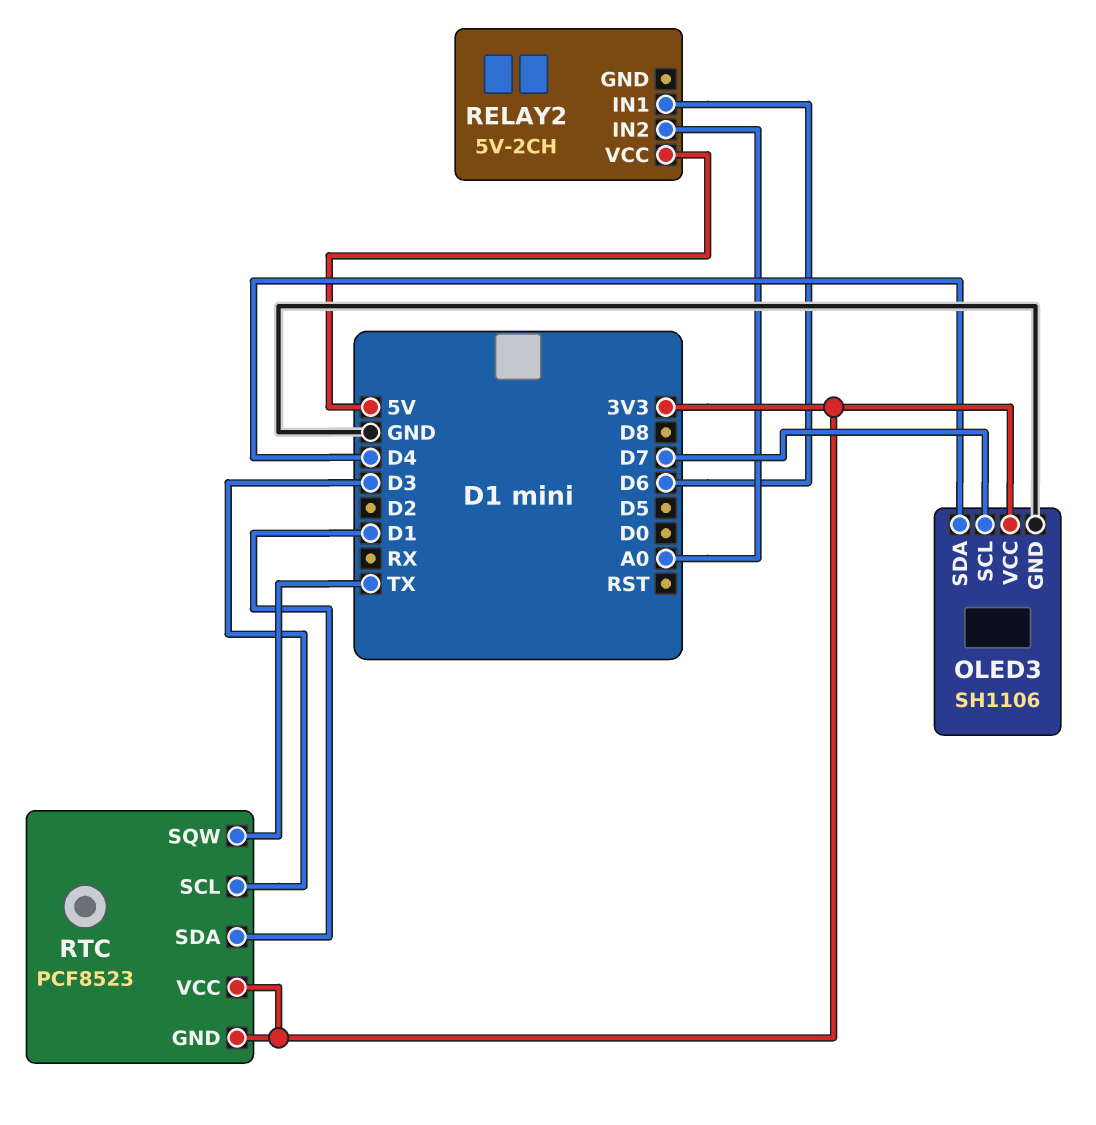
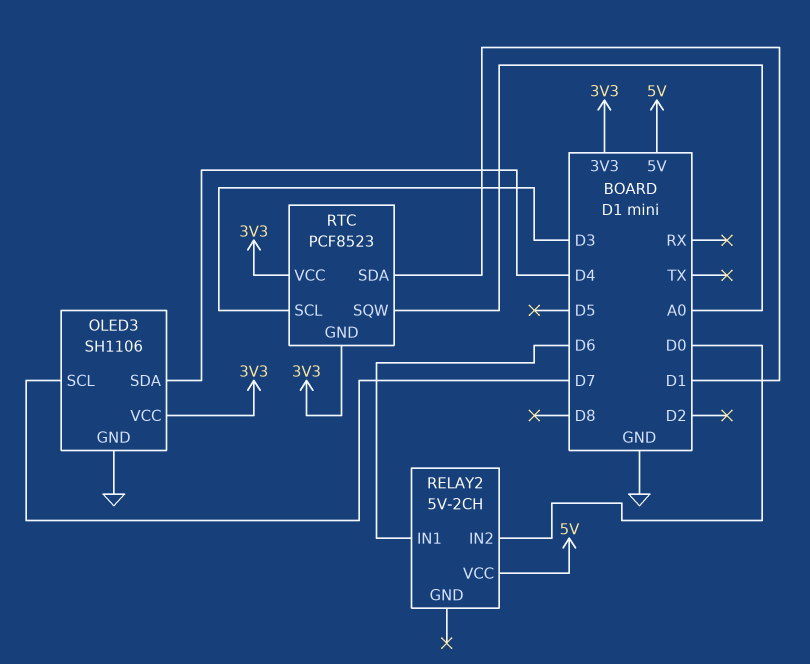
RELAY2 pin IN2: A0 -> D0
RTC pin SQW: TX -> A0

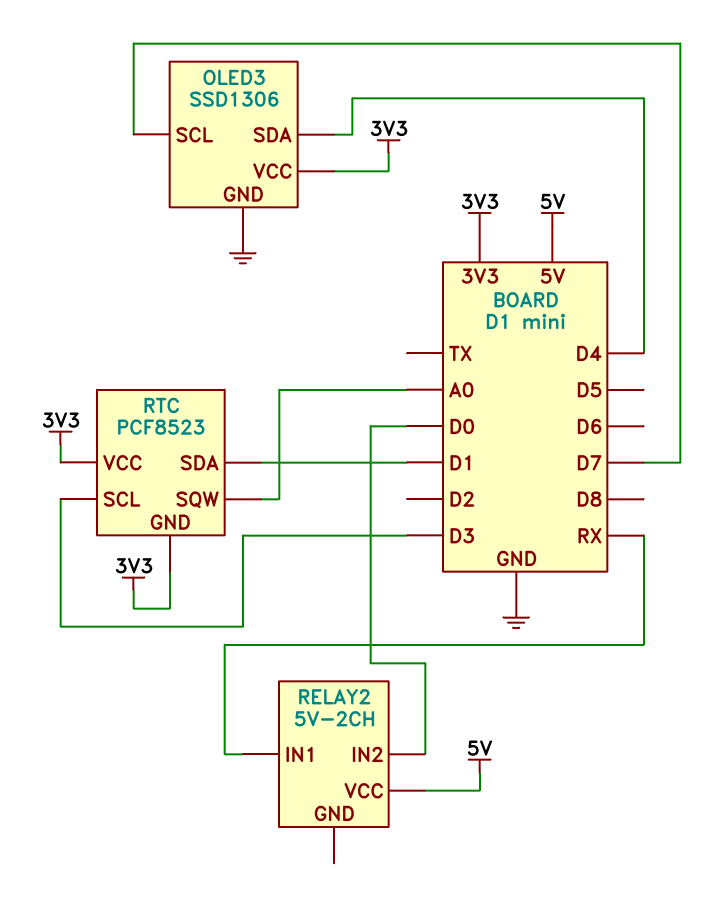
OLED3: SH1106 -> SSD1306
RELAY2 pin IN1: D6 -> RX

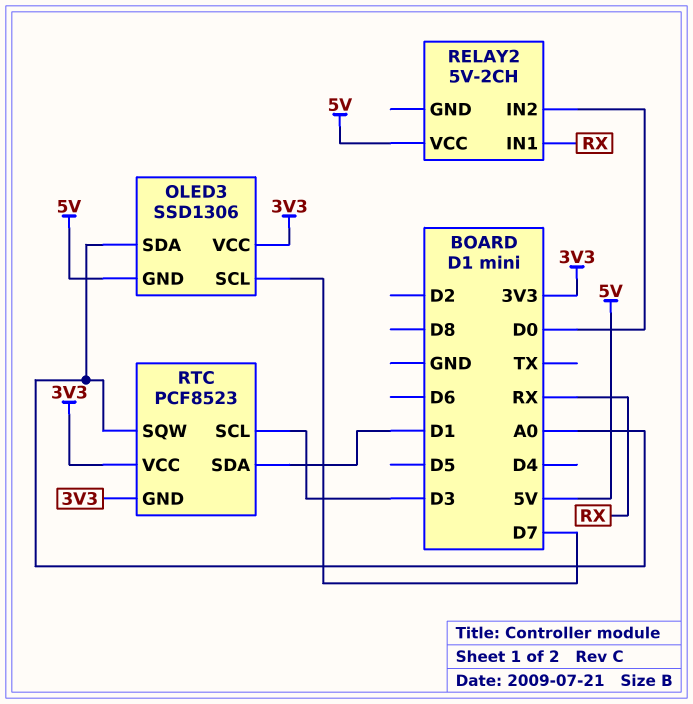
OLED3 pin GND: GND -> 5V
OLED3 pin SDA: D4 -> A0

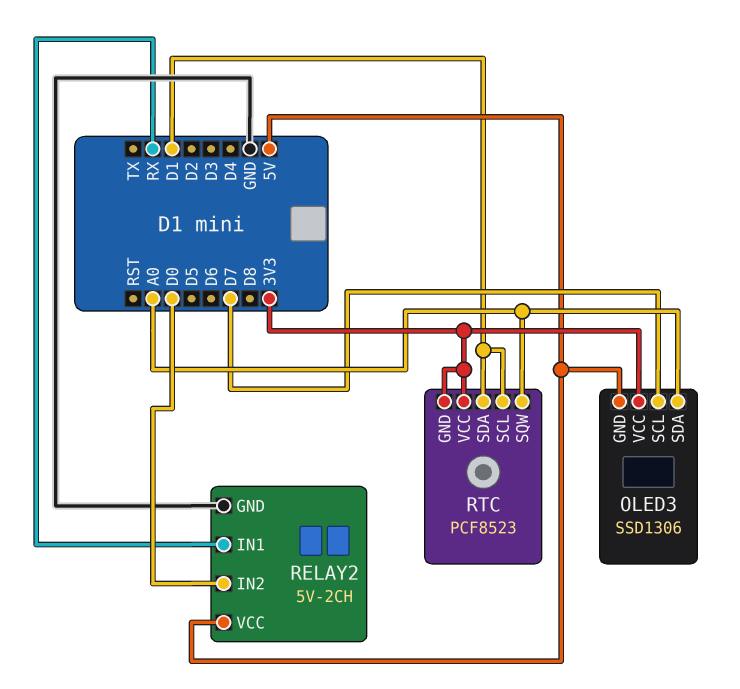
RELAY2 pin GND: none -> GND
RTC pin SCL: D3 -> D1

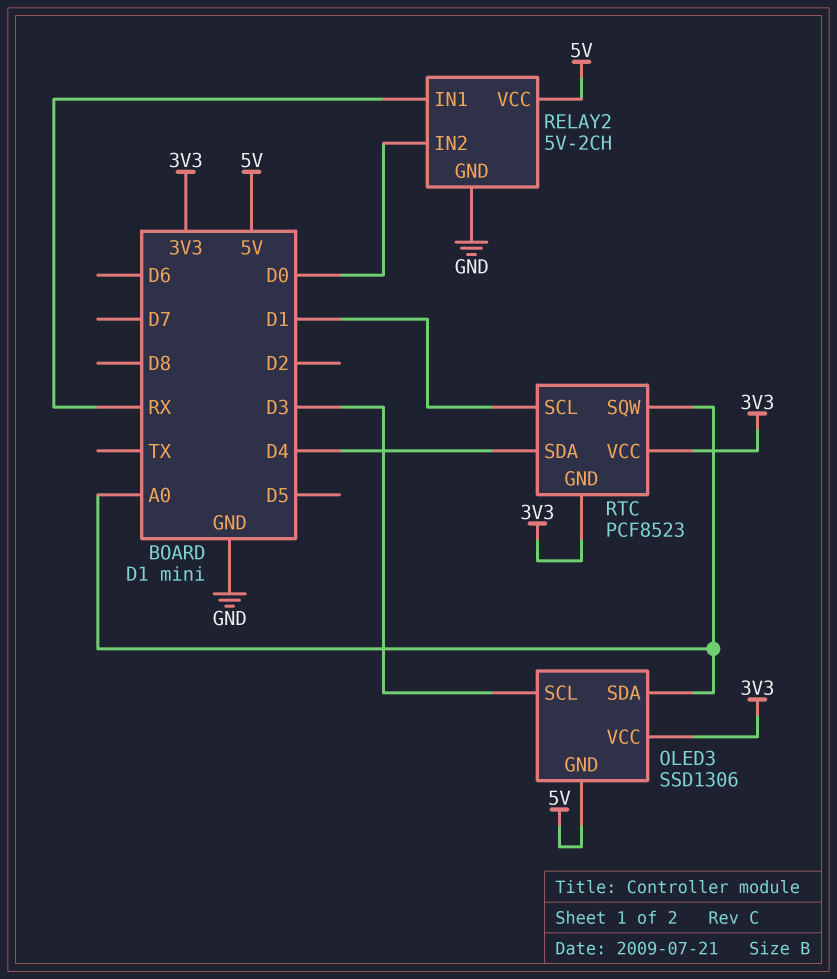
OLED3 pin SCL: D7 -> D3
RTC pin SDA: D1 -> D4

